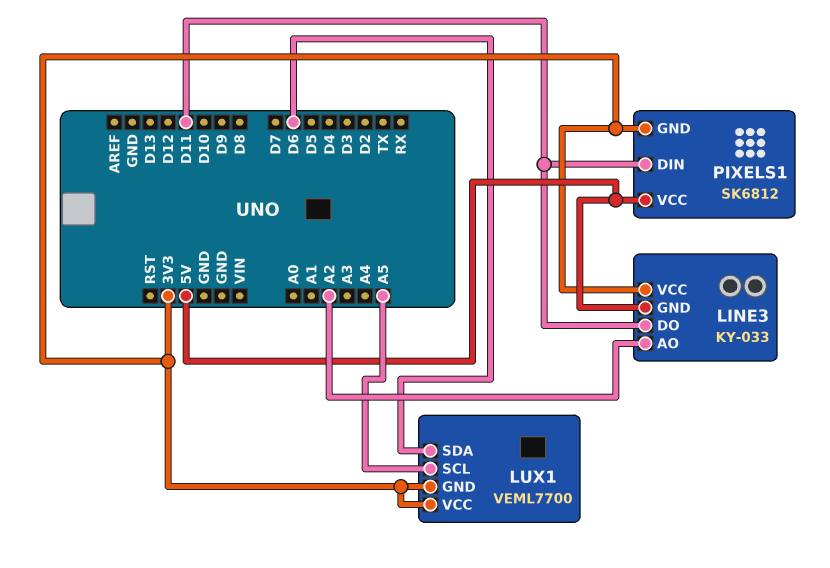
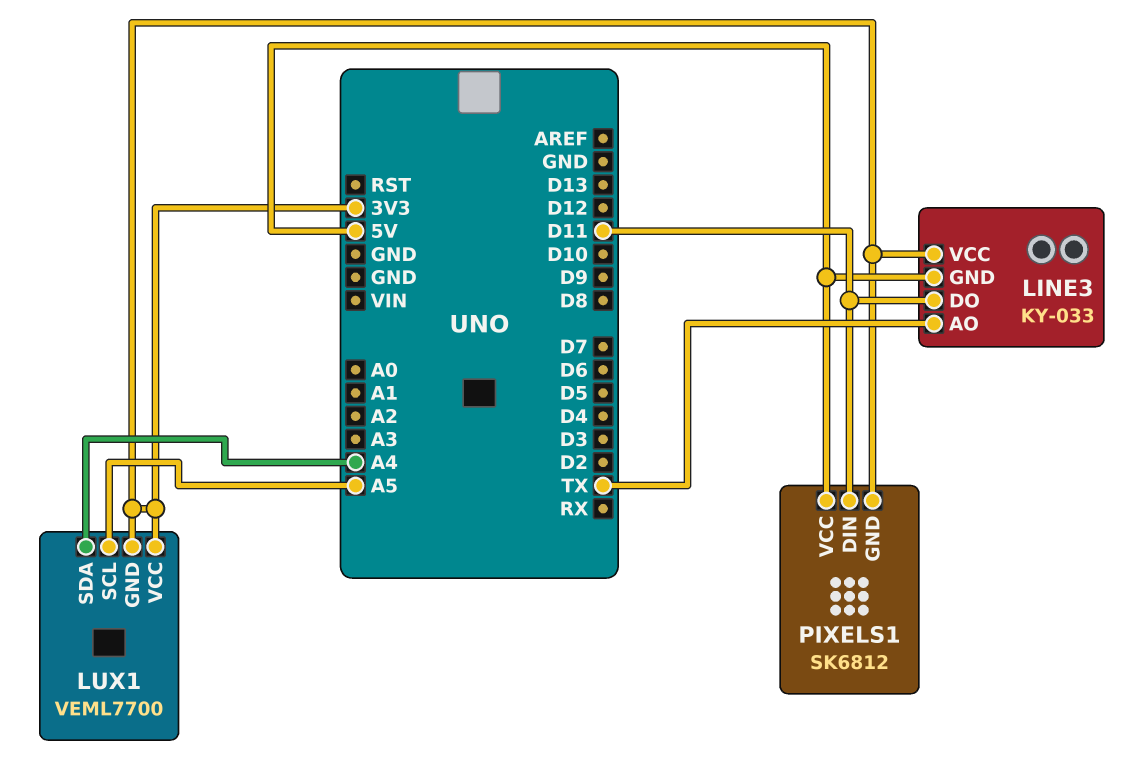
LINE3 pin AO: A2 -> TX
LUX1 pin SDA: D6 -> A4

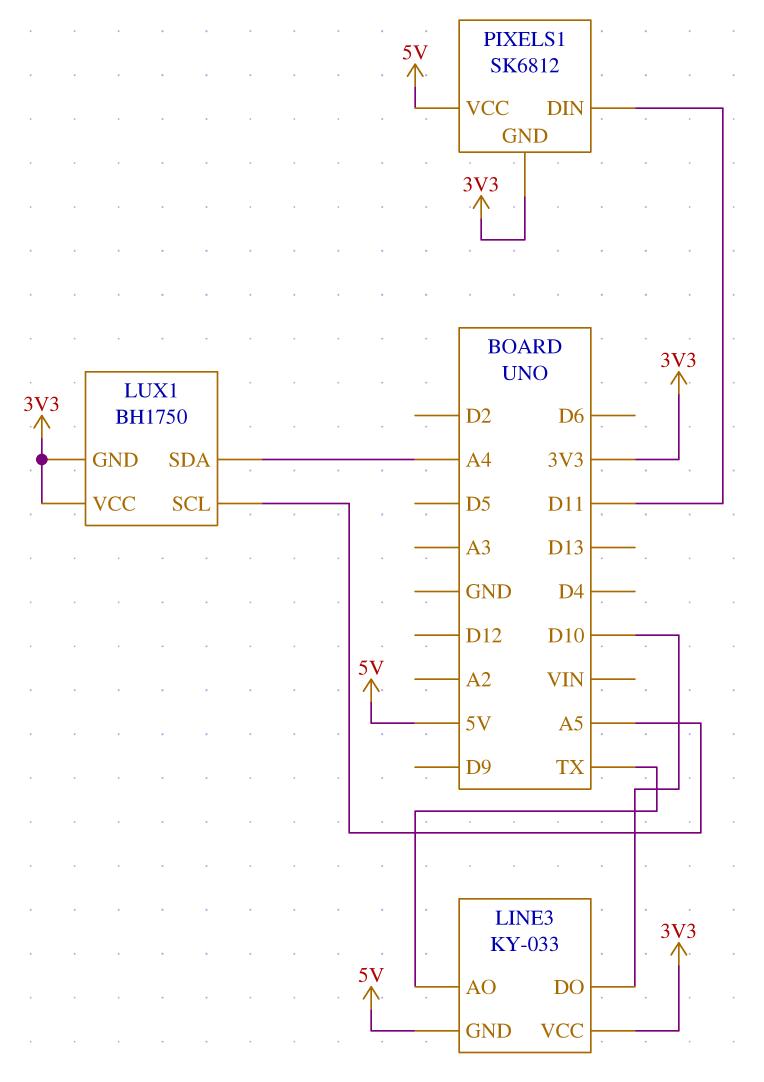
LINE3 pin DO: D11 -> D10
LUX1: VEML7700 -> BH1750

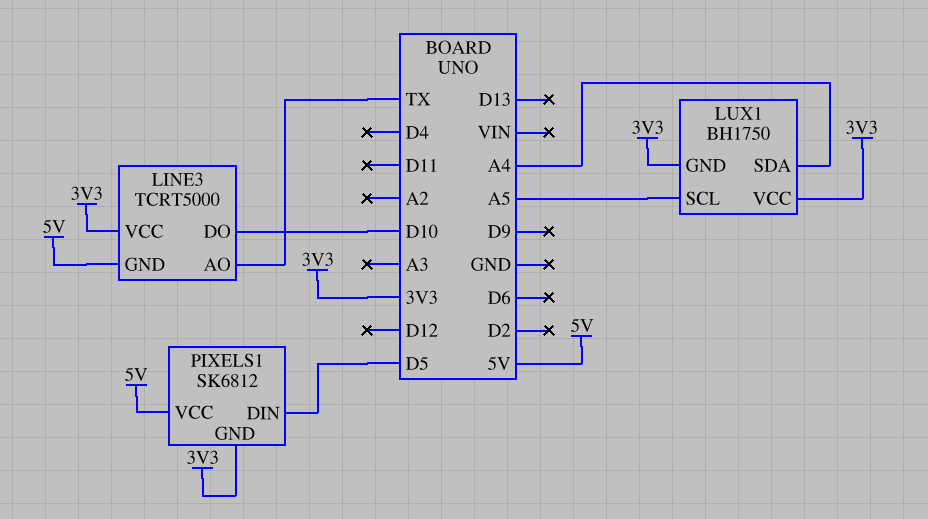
LINE3: KY-033 -> TCRT5000
PIXELS1 pin DIN: D11 -> D5

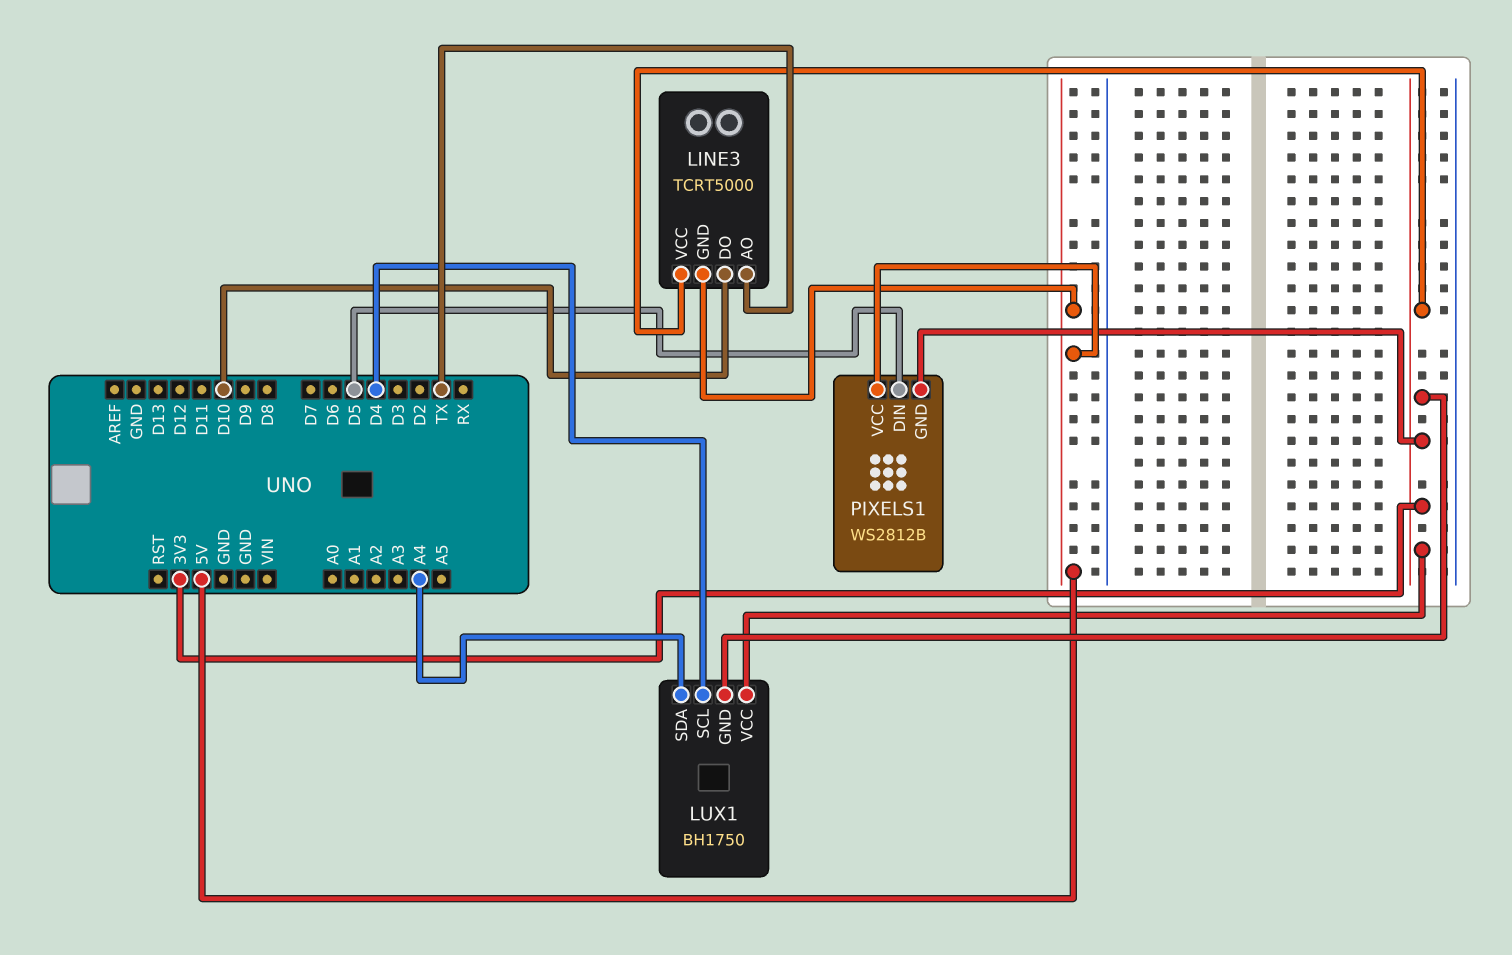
LUX1 pin SCL: A5 -> D4
PIXELS1: SK6812 -> WS2812B

